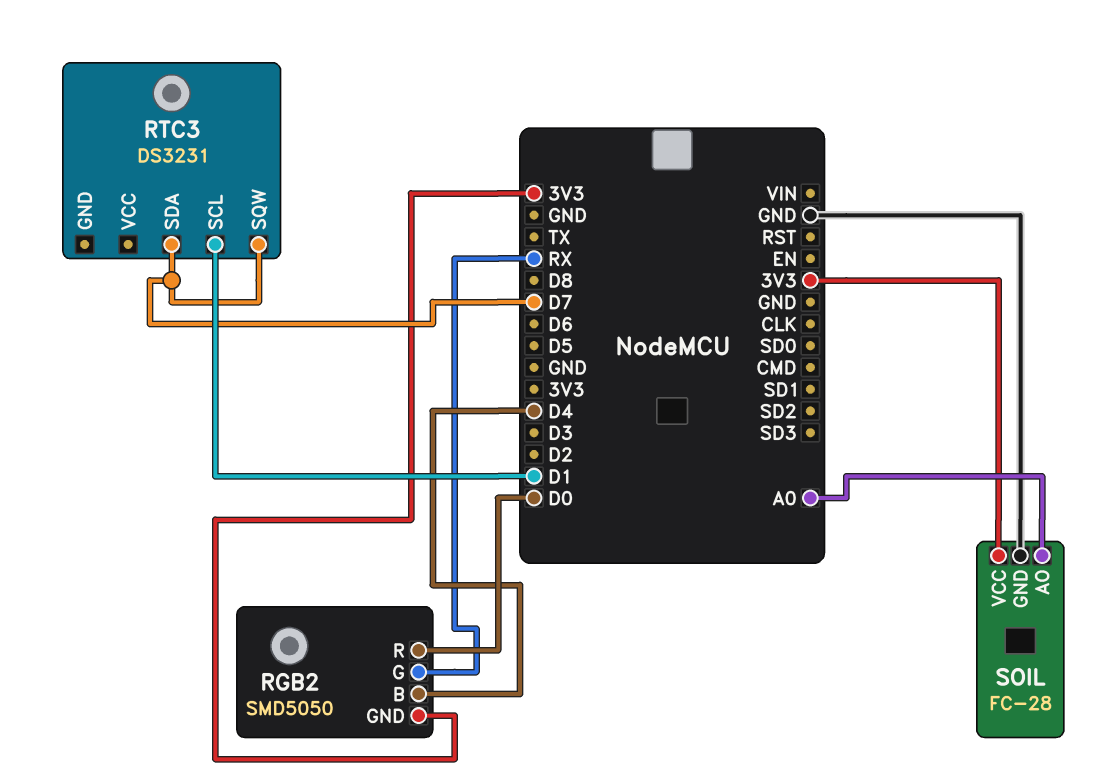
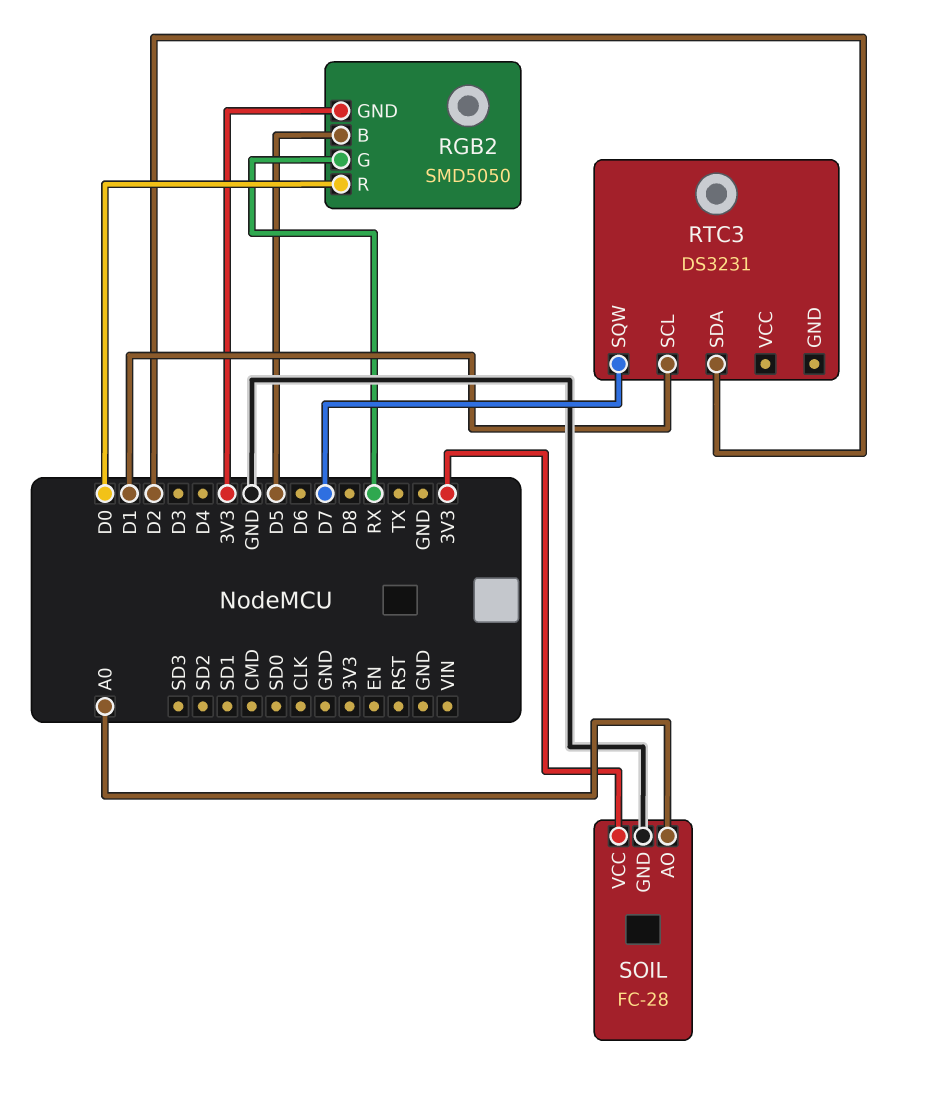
RGB2 pin B: D4 -> D5
RTC3 pin SDA: D7 -> D2

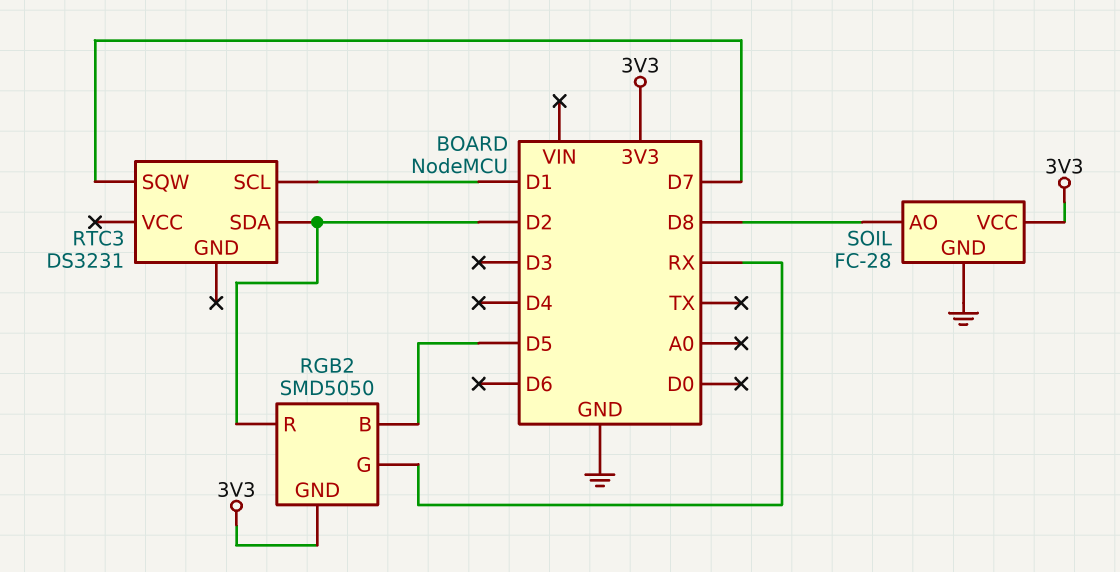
RGB2 pin R: D0 -> D2
SOIL pin AO: A0 -> D8

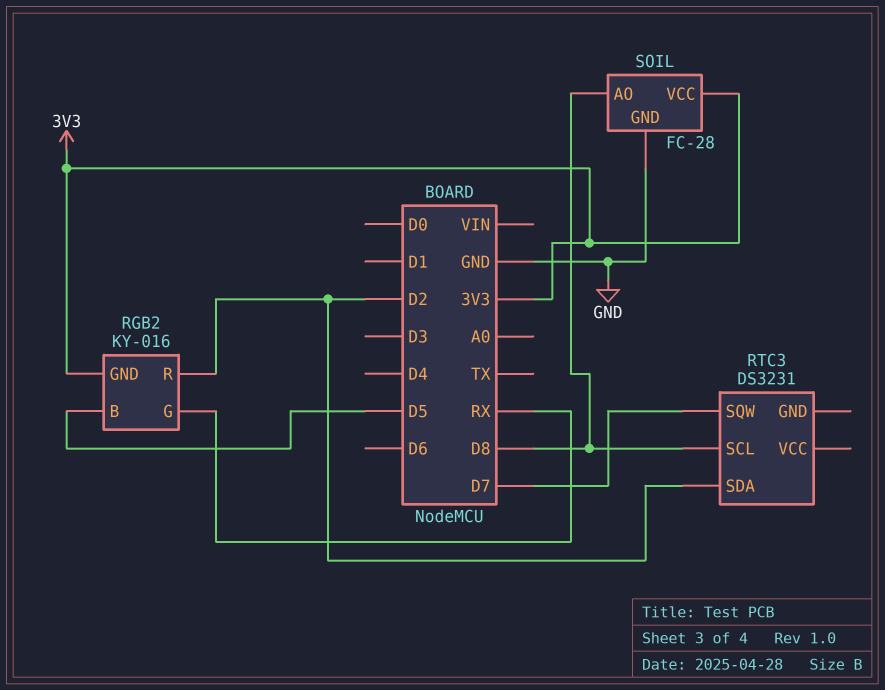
RGB2: SMD5050 -> KY-016
RTC3 pin SCL: D1 -> D8

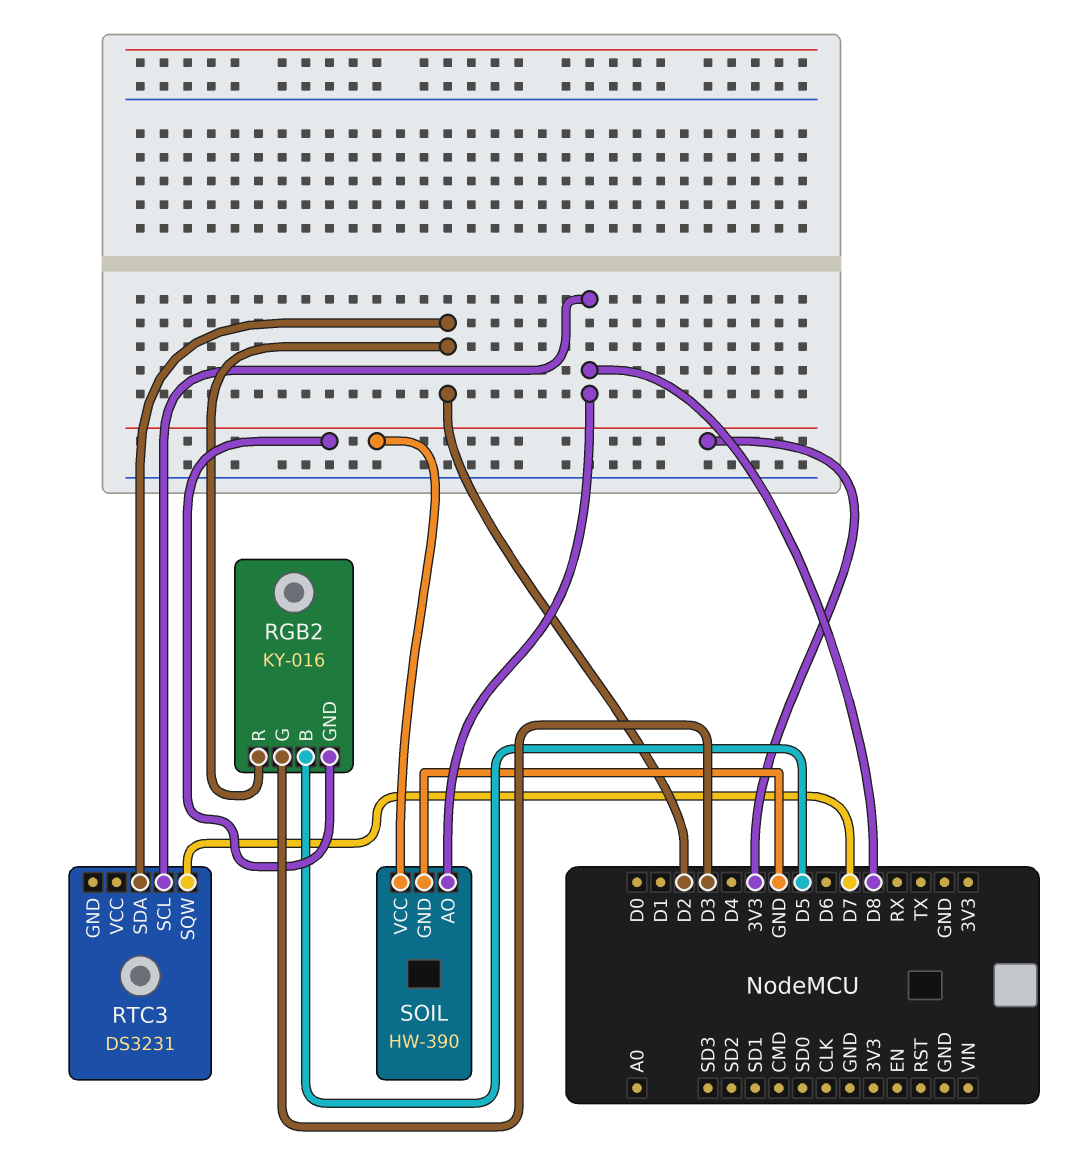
RGB2 pin G: RX -> D3
SOIL: FC-28 -> HW-390

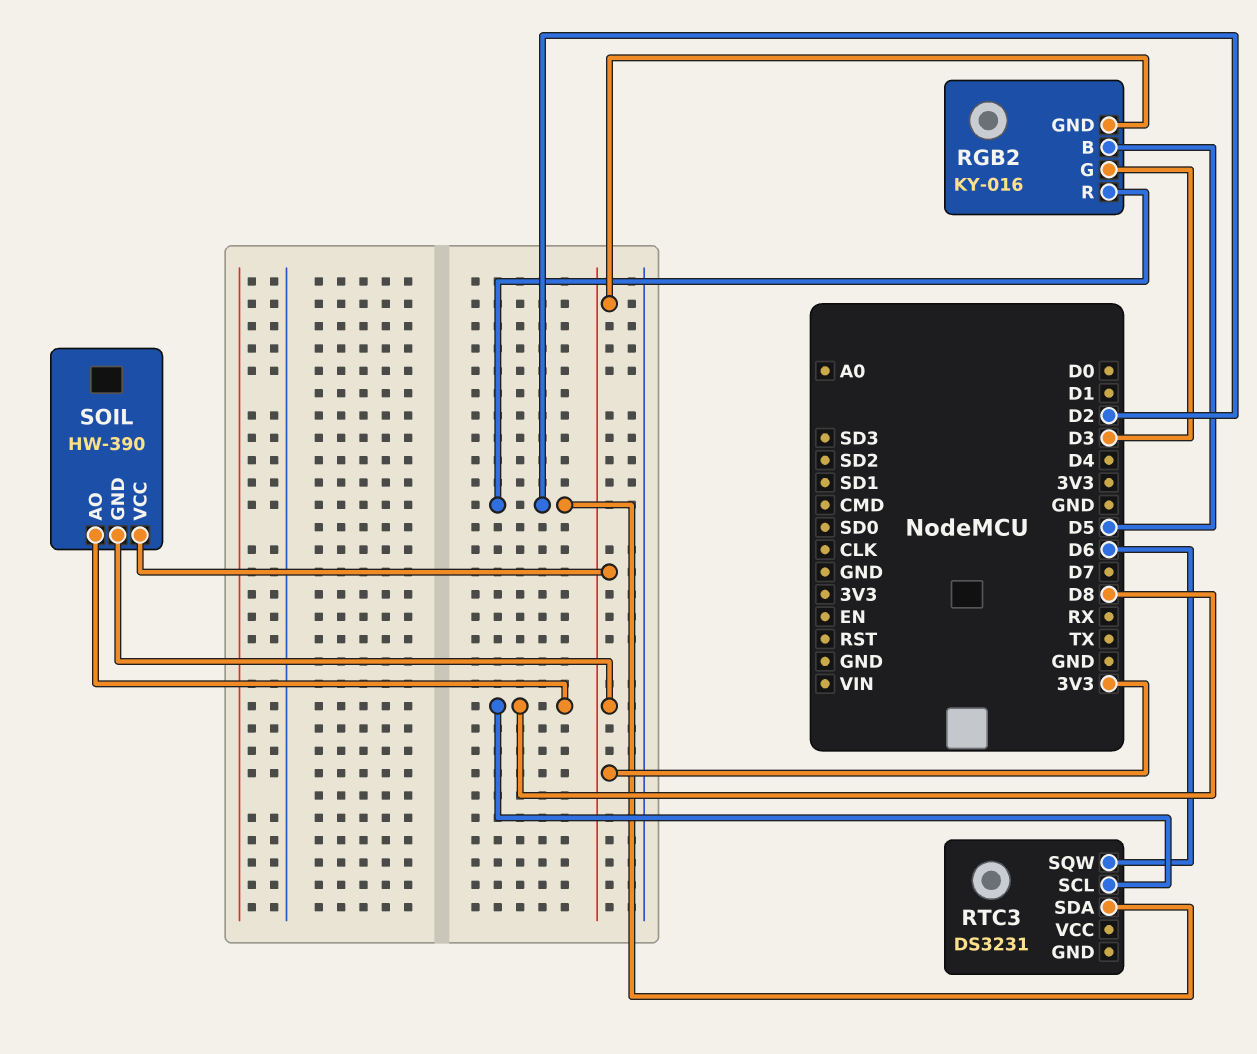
RTC3 pin SQW: D7 -> D6
SOIL pin GND: GND -> 3V3

